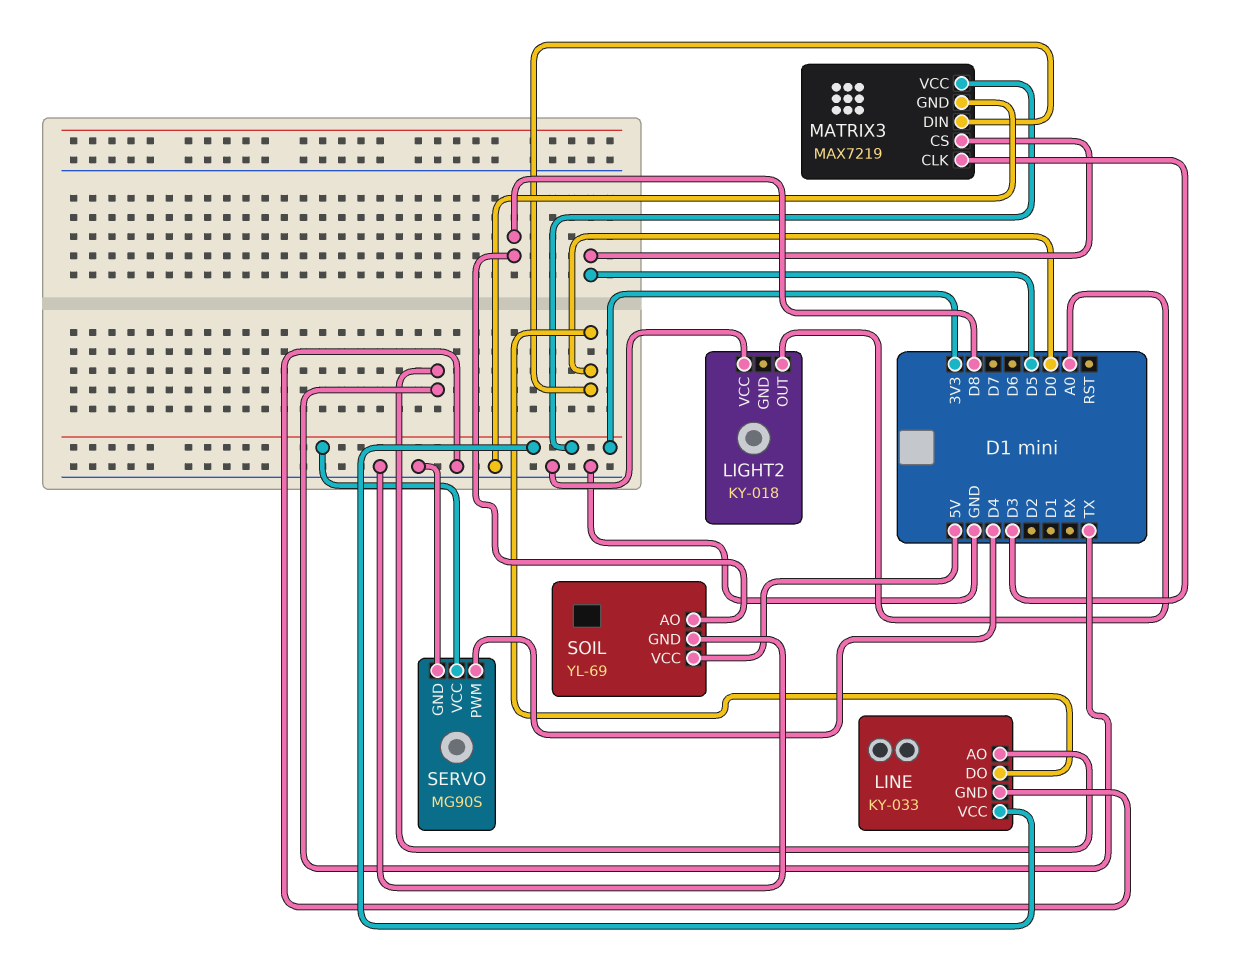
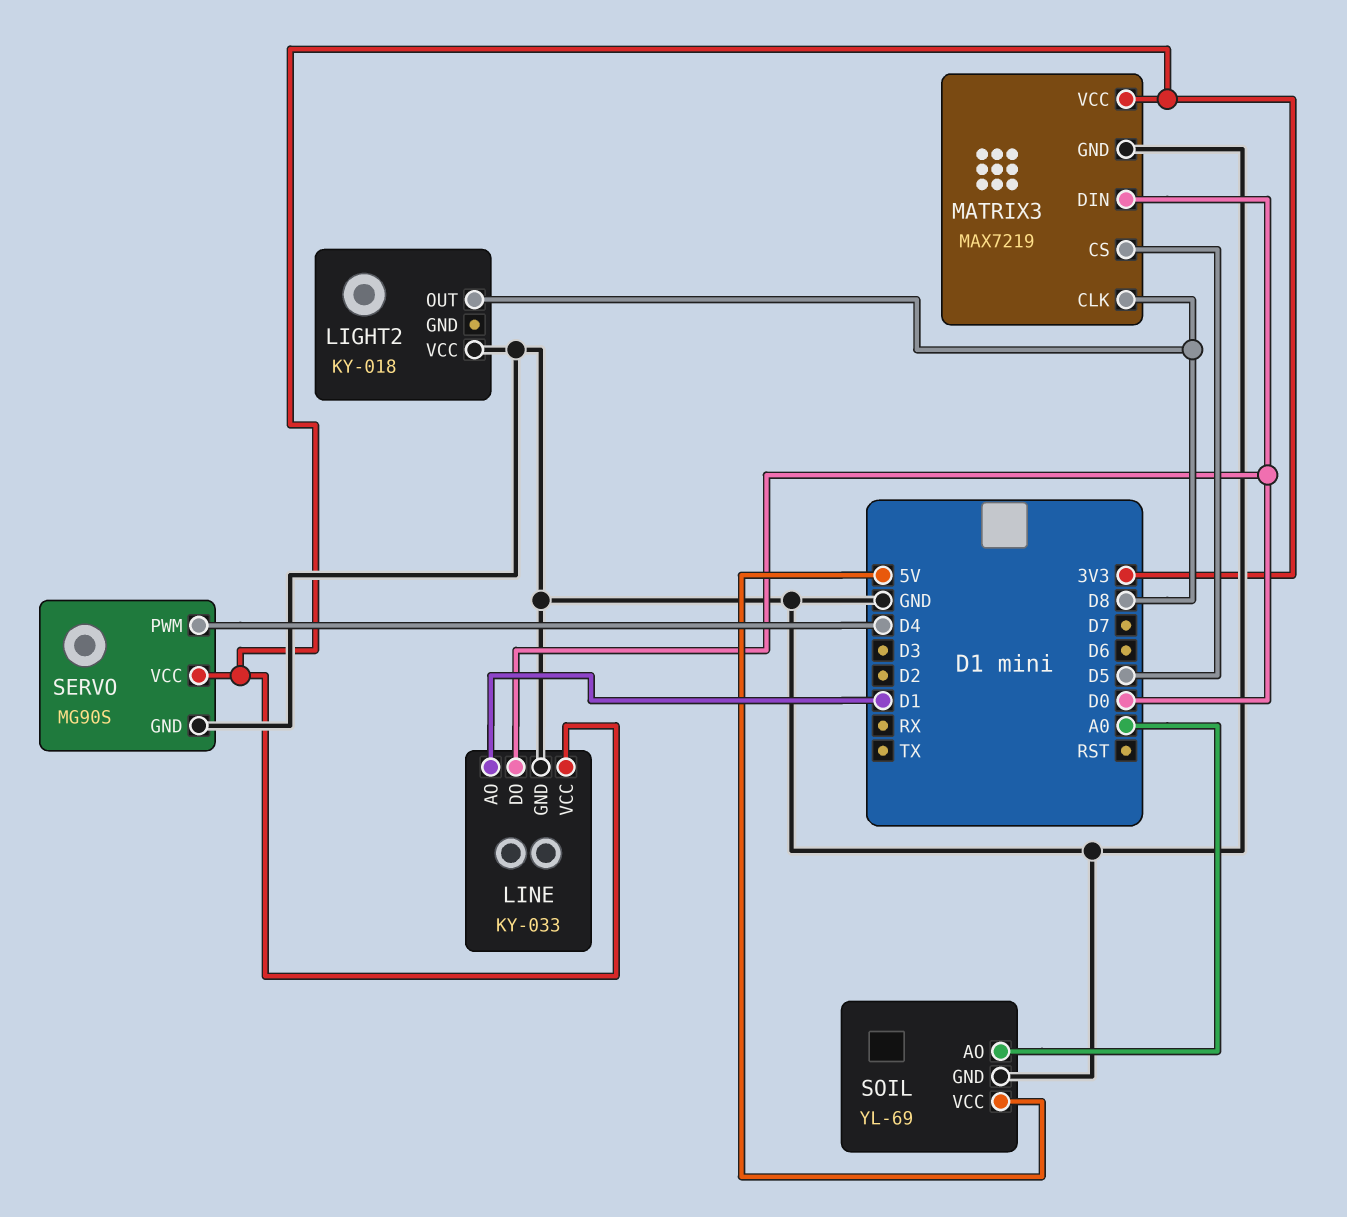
LIGHT2 pin OUT: A0 -> D8
LINE pin AO: TX -> D1
MATRIX3 pin CLK: D3 -> D8
SOIL pin AO: D8 -> A0

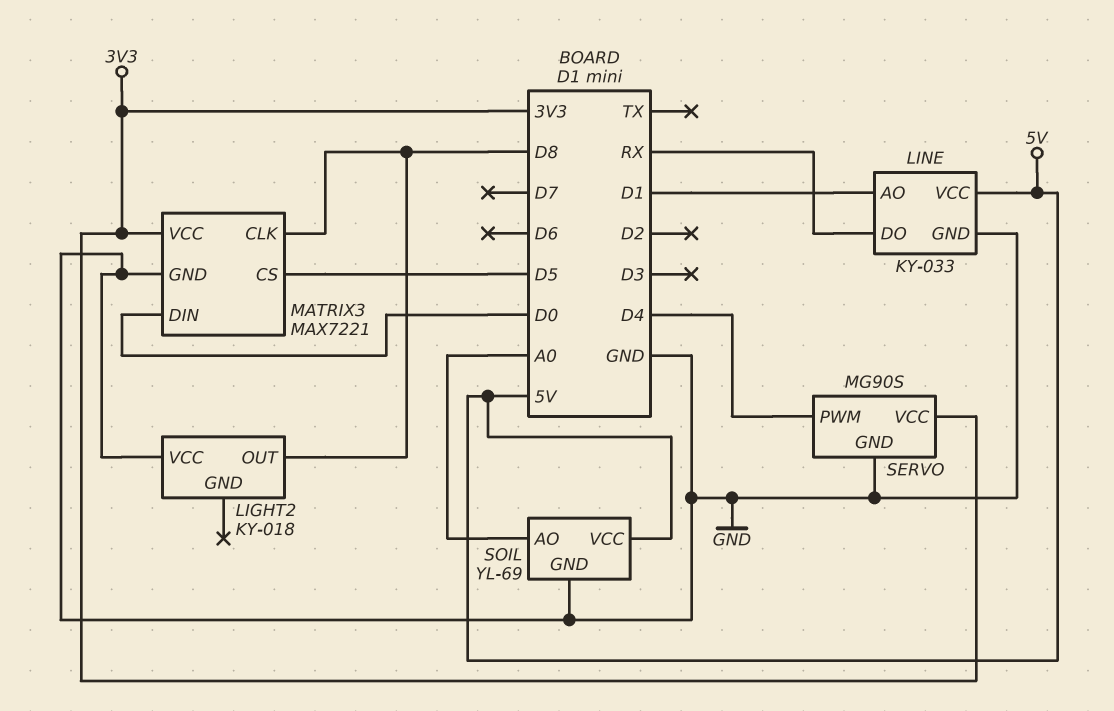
LINE pin DO: D0 -> RX
LINE pin VCC: 3V3 -> 5V
MATRIX3: MAX7219 -> MAX7221

